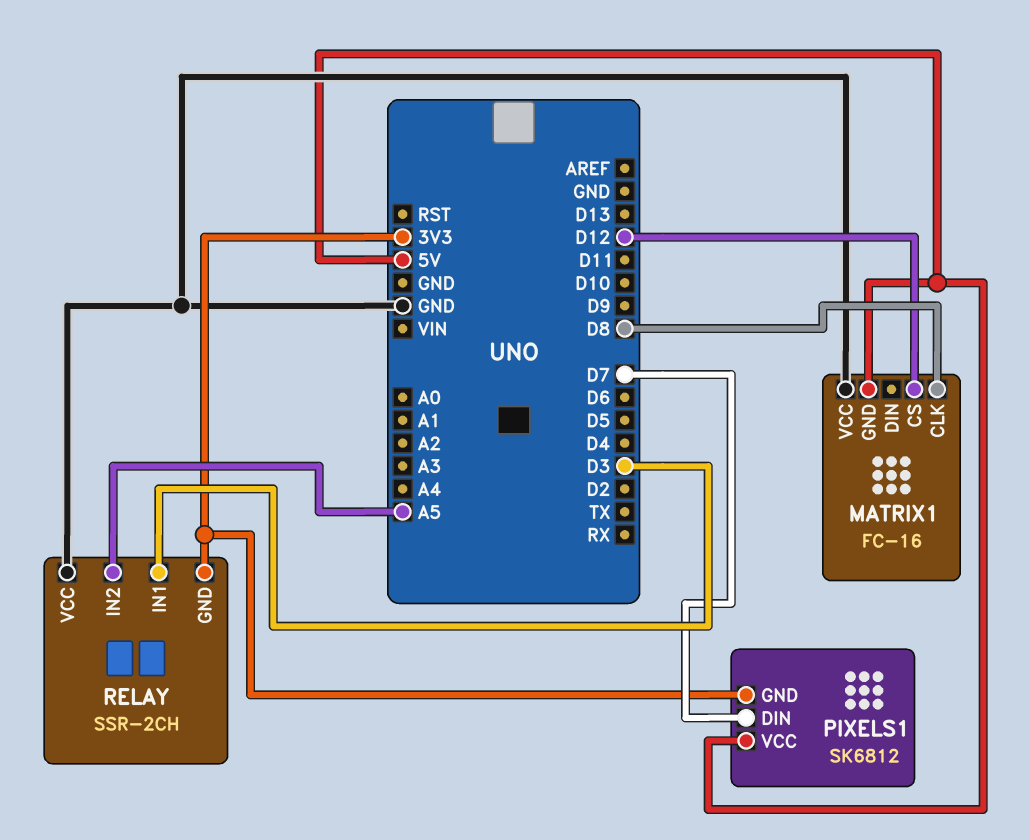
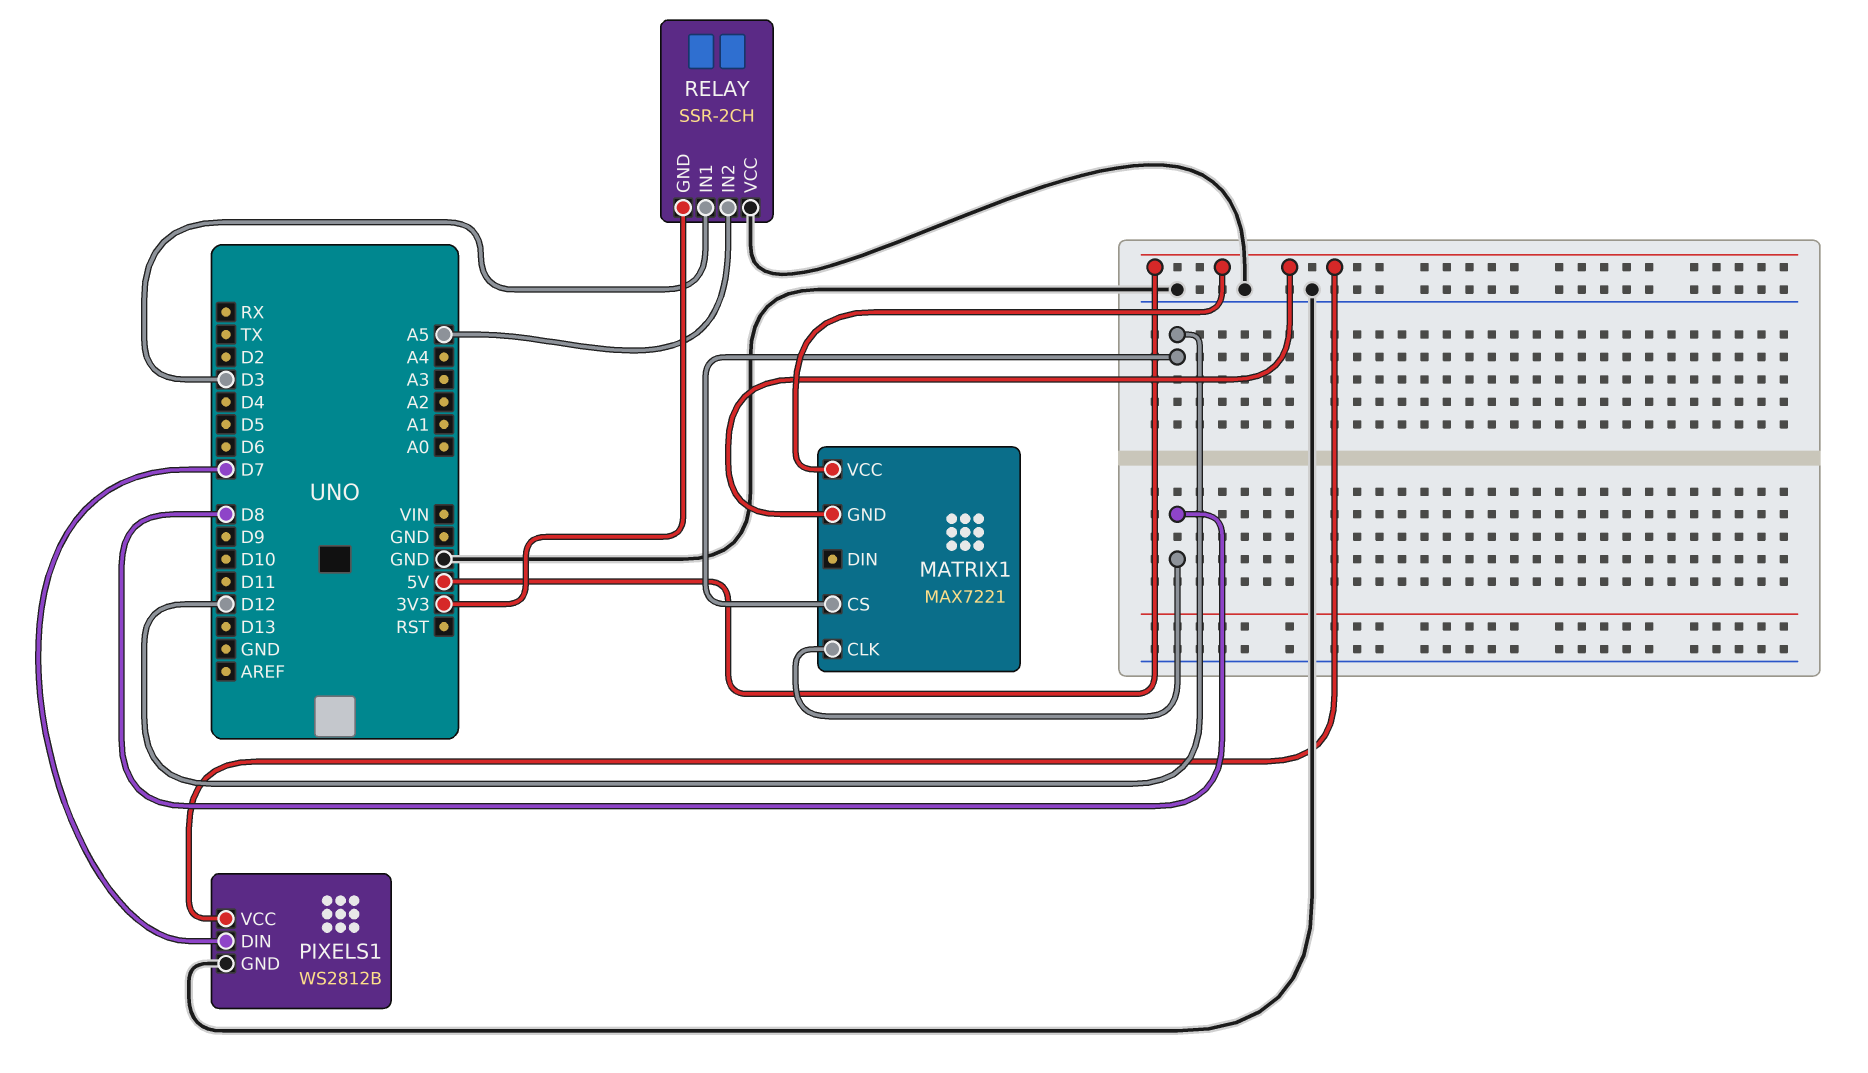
MATRIX1: FC-16 -> MAX7221
MATRIX1 pin VCC: GND -> 5V
PIXELS1: SK6812 -> WS2812B
PIXELS1 pin GND: 3V3 -> GND

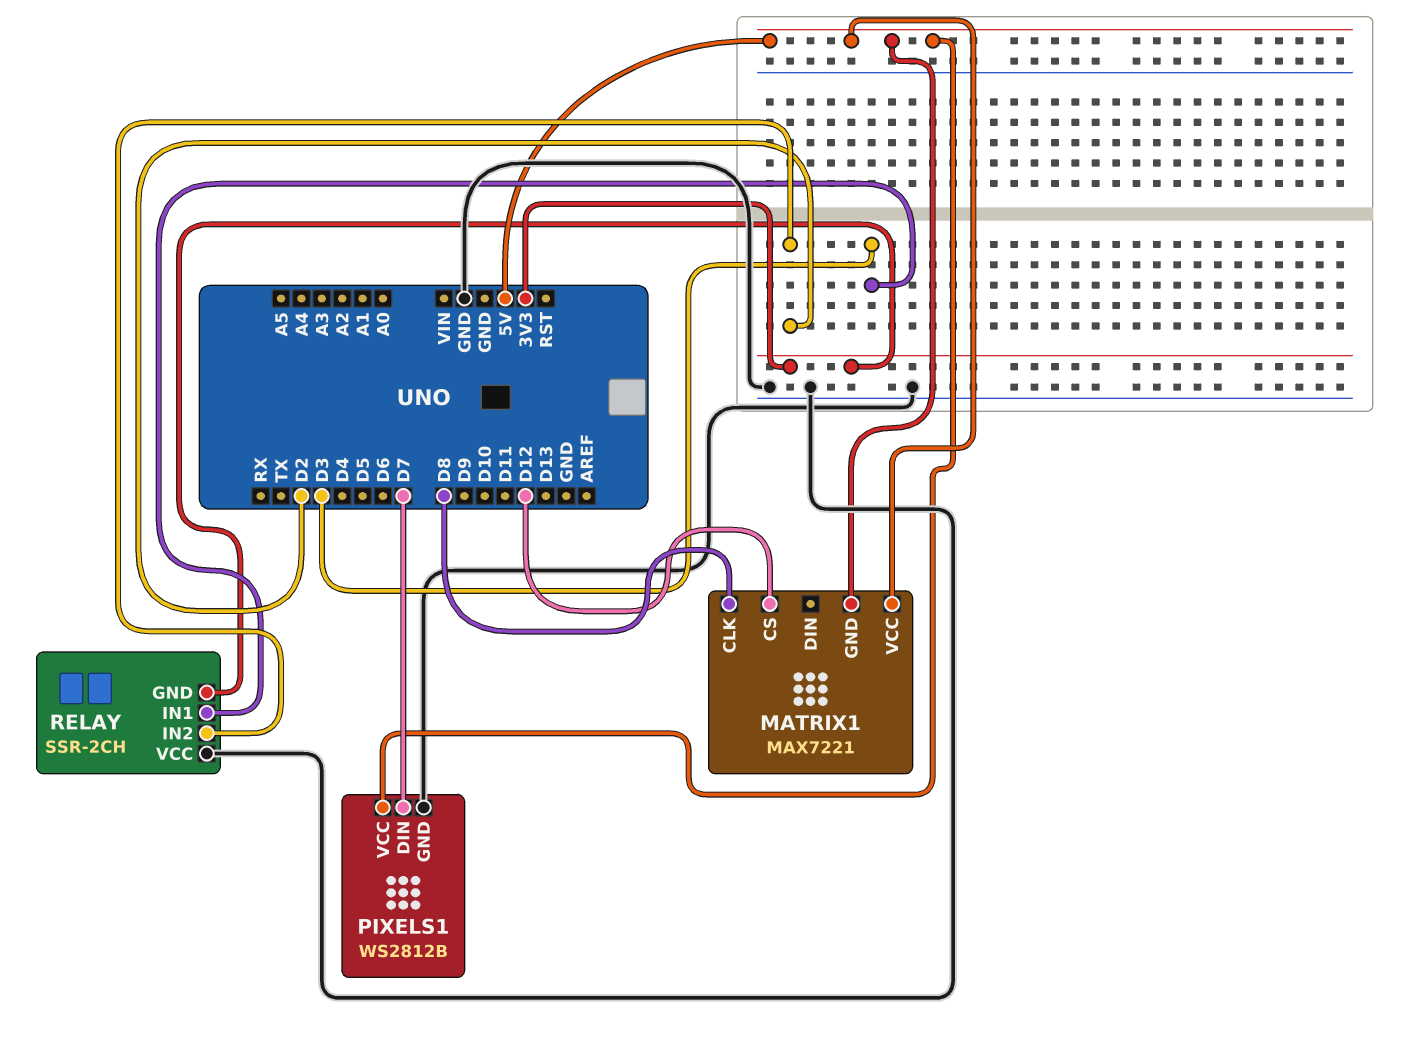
RELAY pin IN2: A5 -> D2

